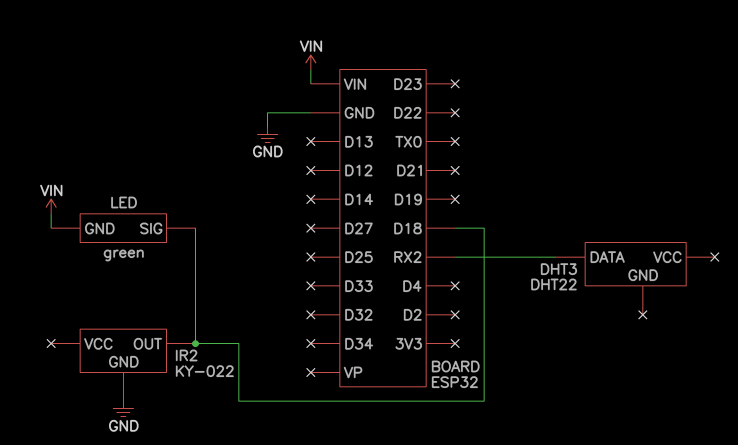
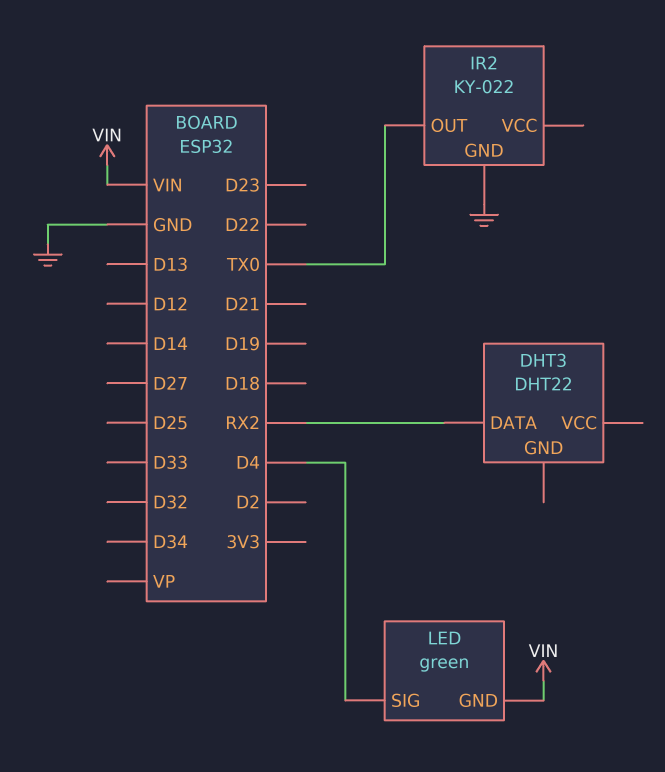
IR2 pin OUT: D18 -> TX0
LED pin SIG: D18 -> D4

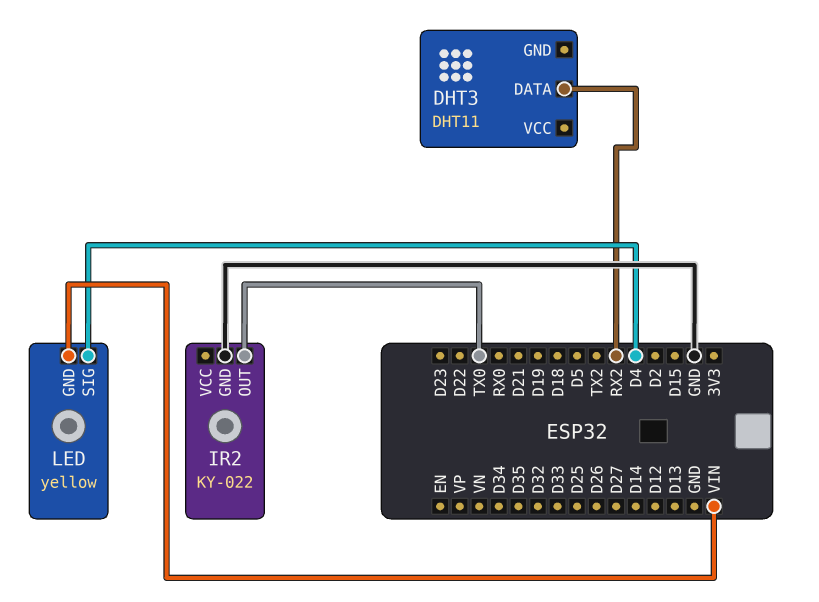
DHT3: DHT22 -> DHT11
LED: green -> yellow

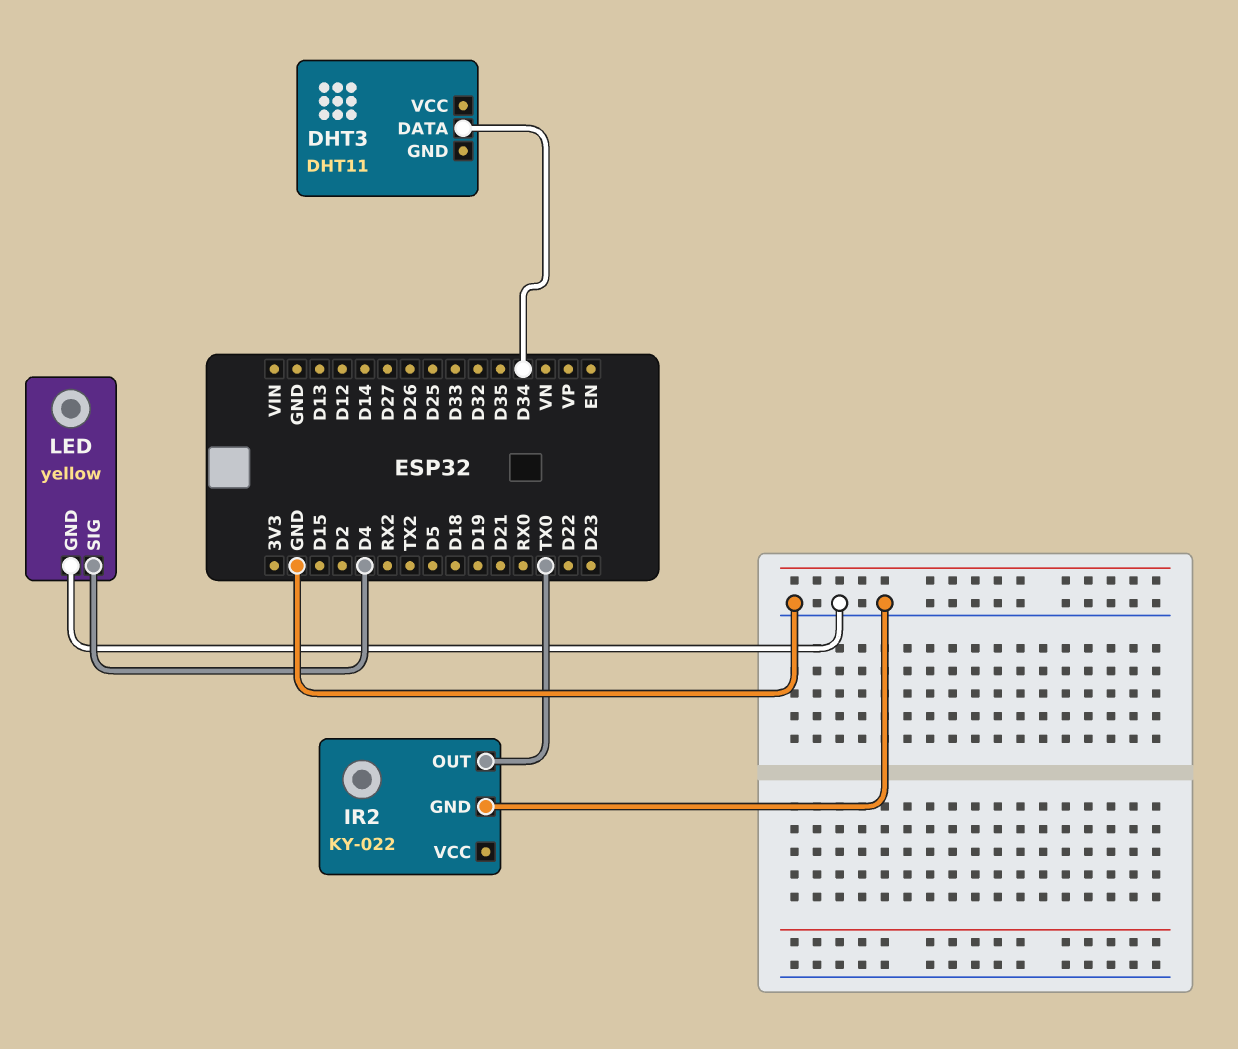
DHT3 pin DATA: RX2 -> D34
LED pin GND: VIN -> GND

